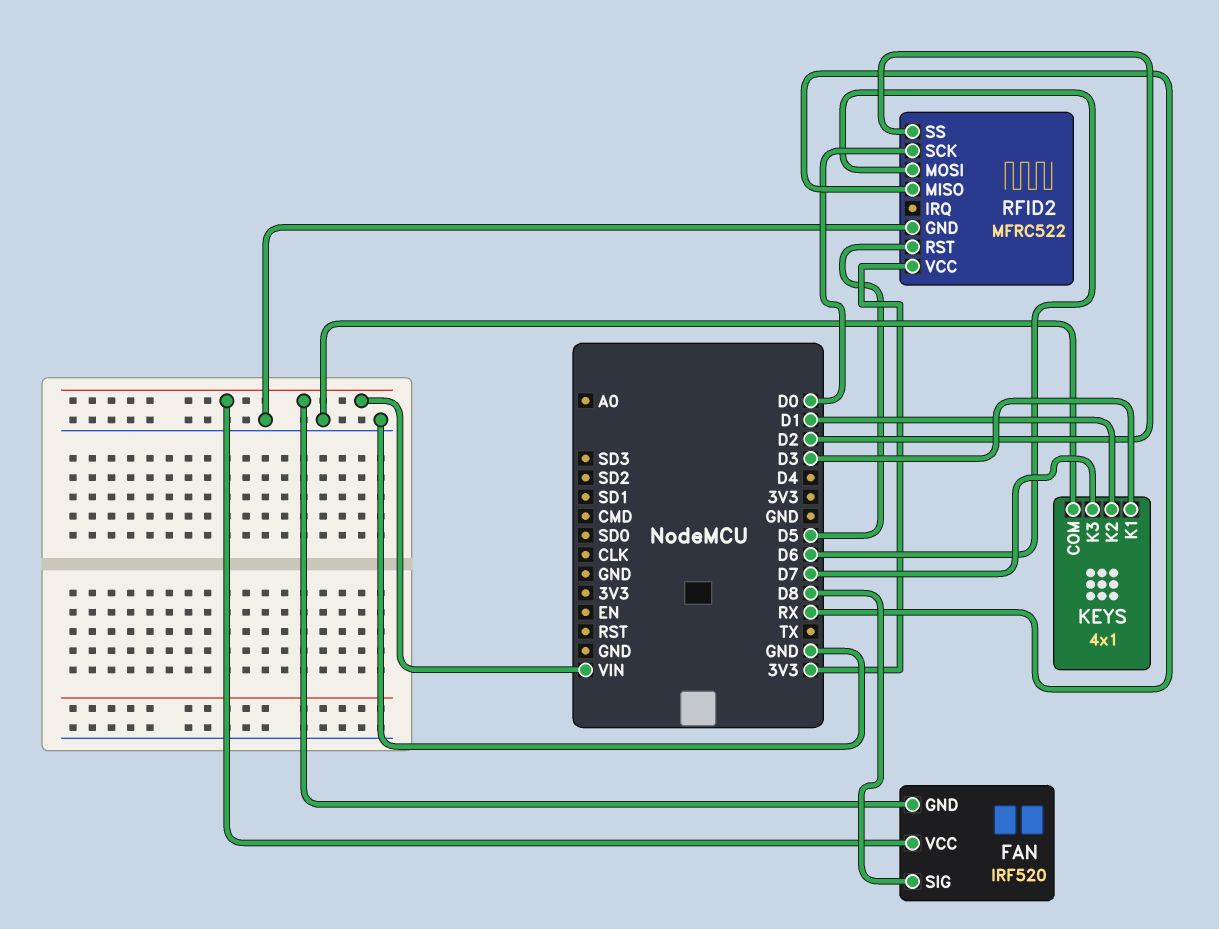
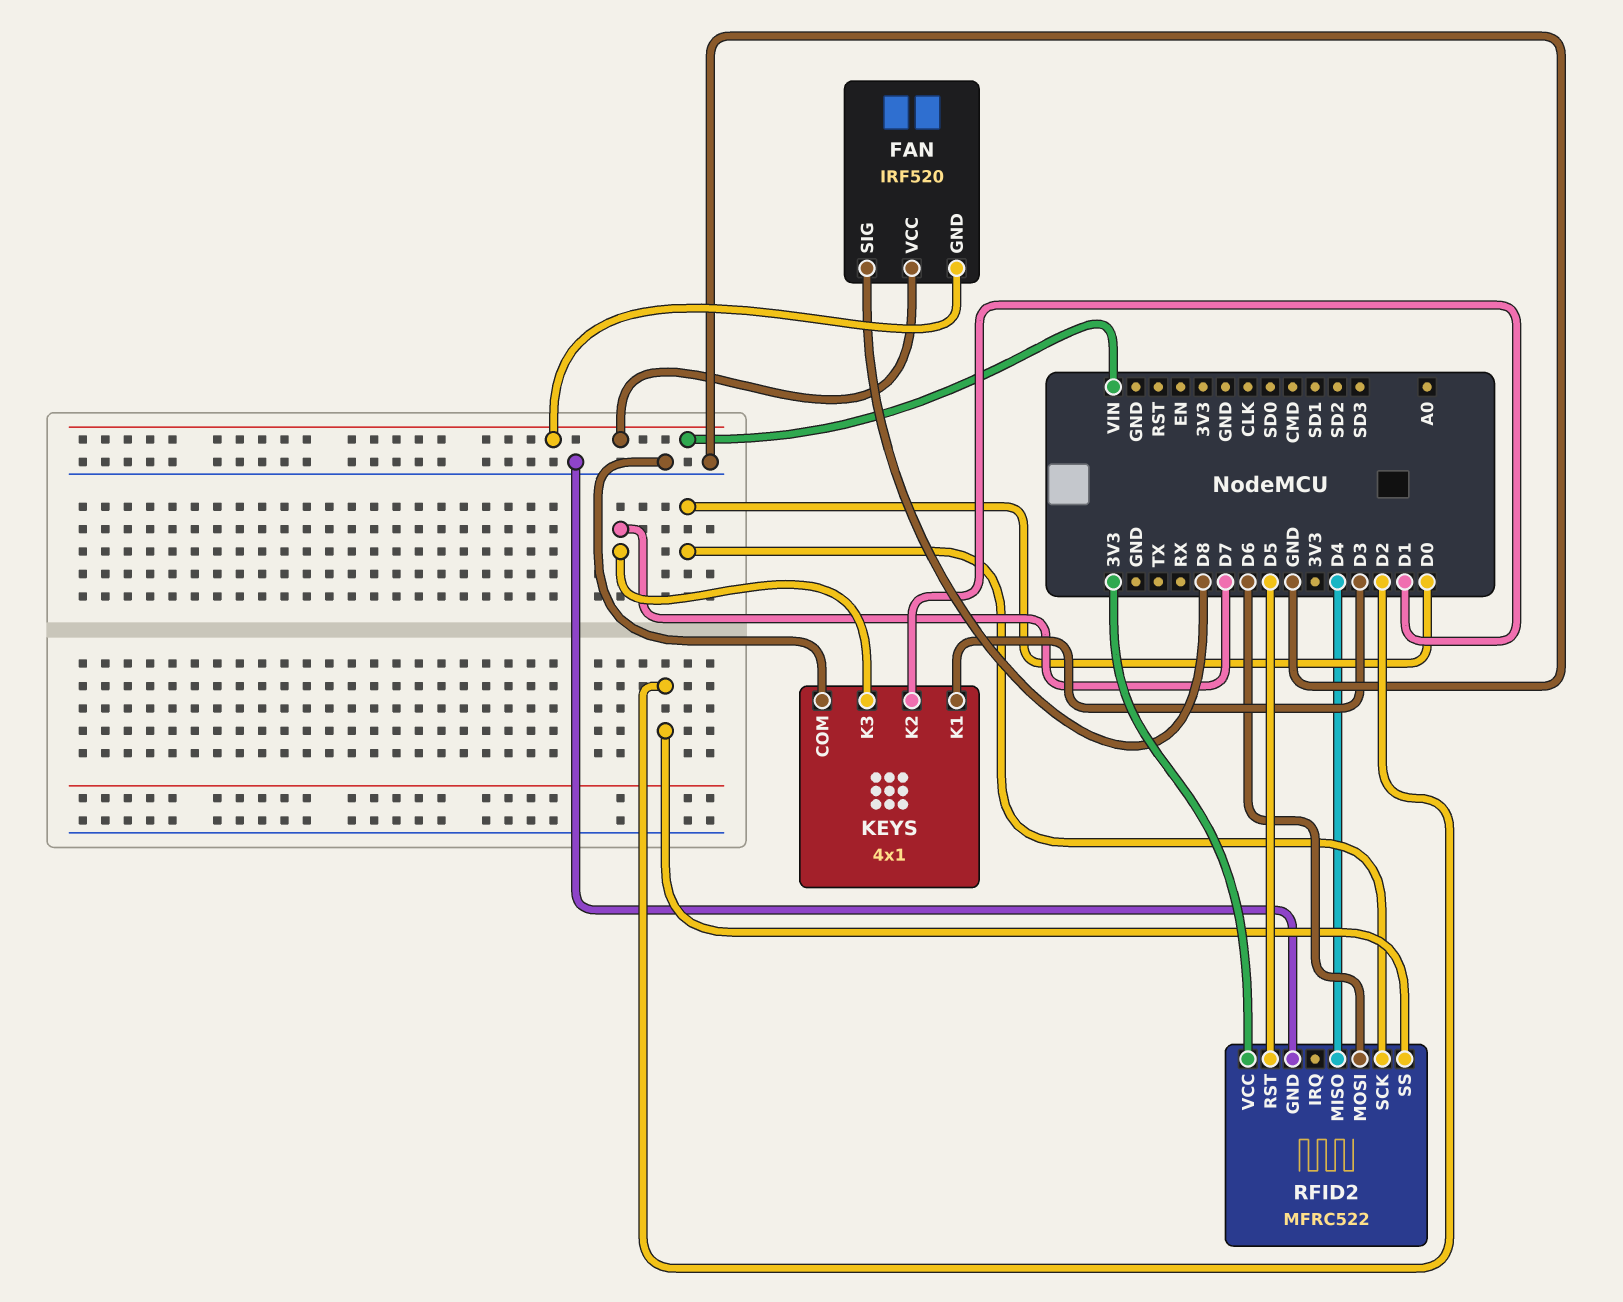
RFID2 pin MISO: RX -> D4

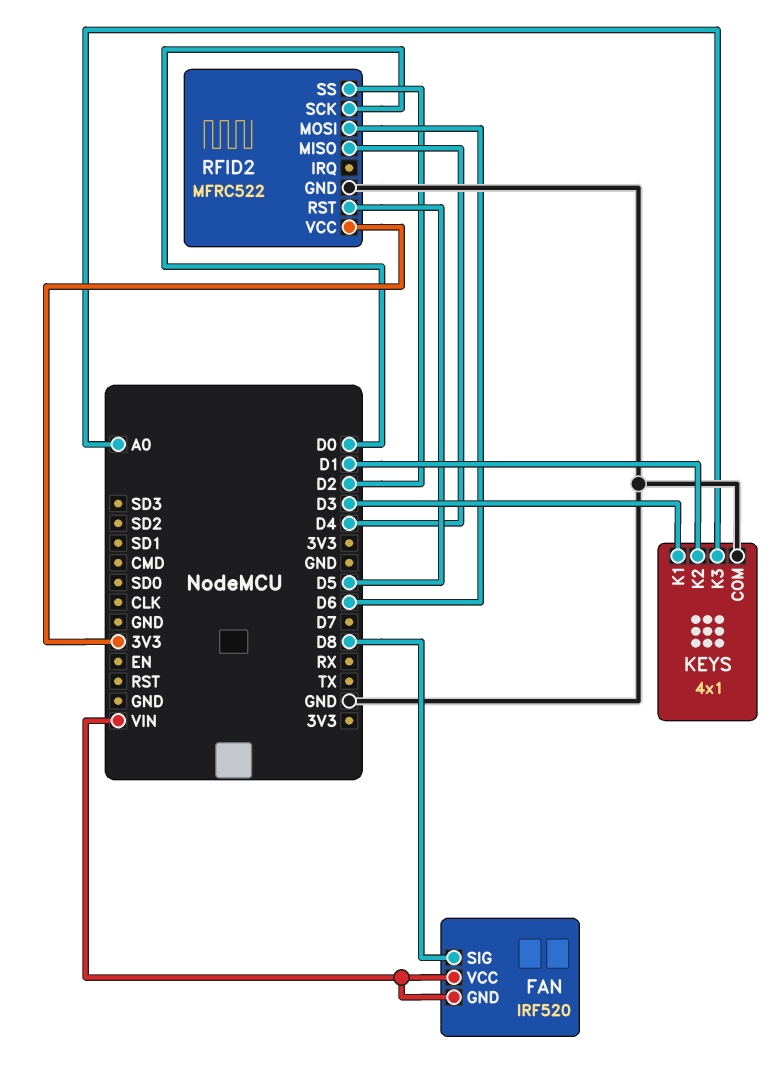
KEYS pin K3: D7 -> A0

